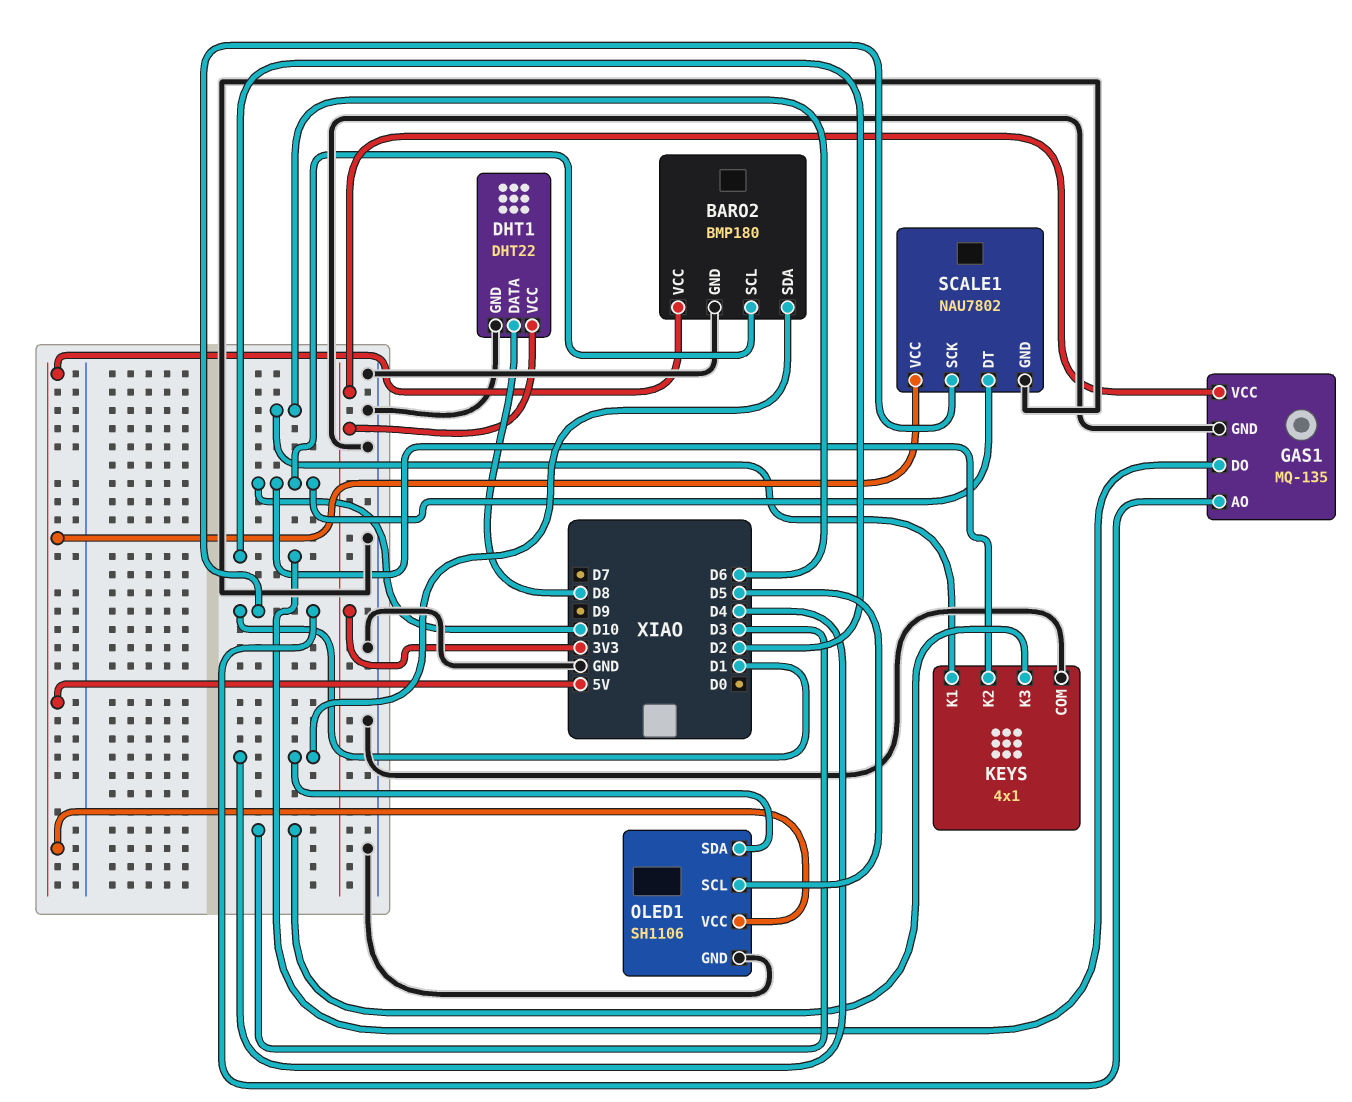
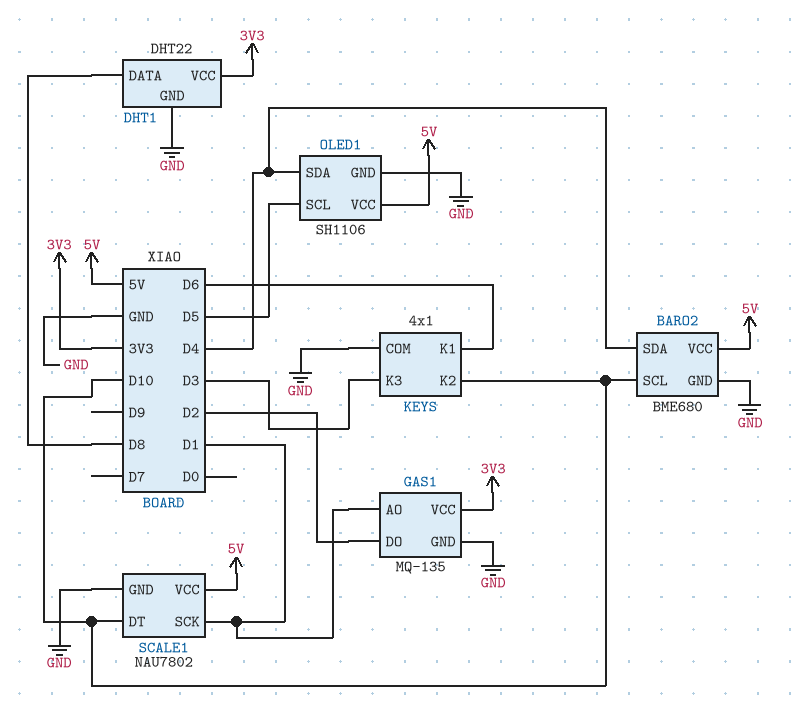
BARO2: BMP180 -> BME680

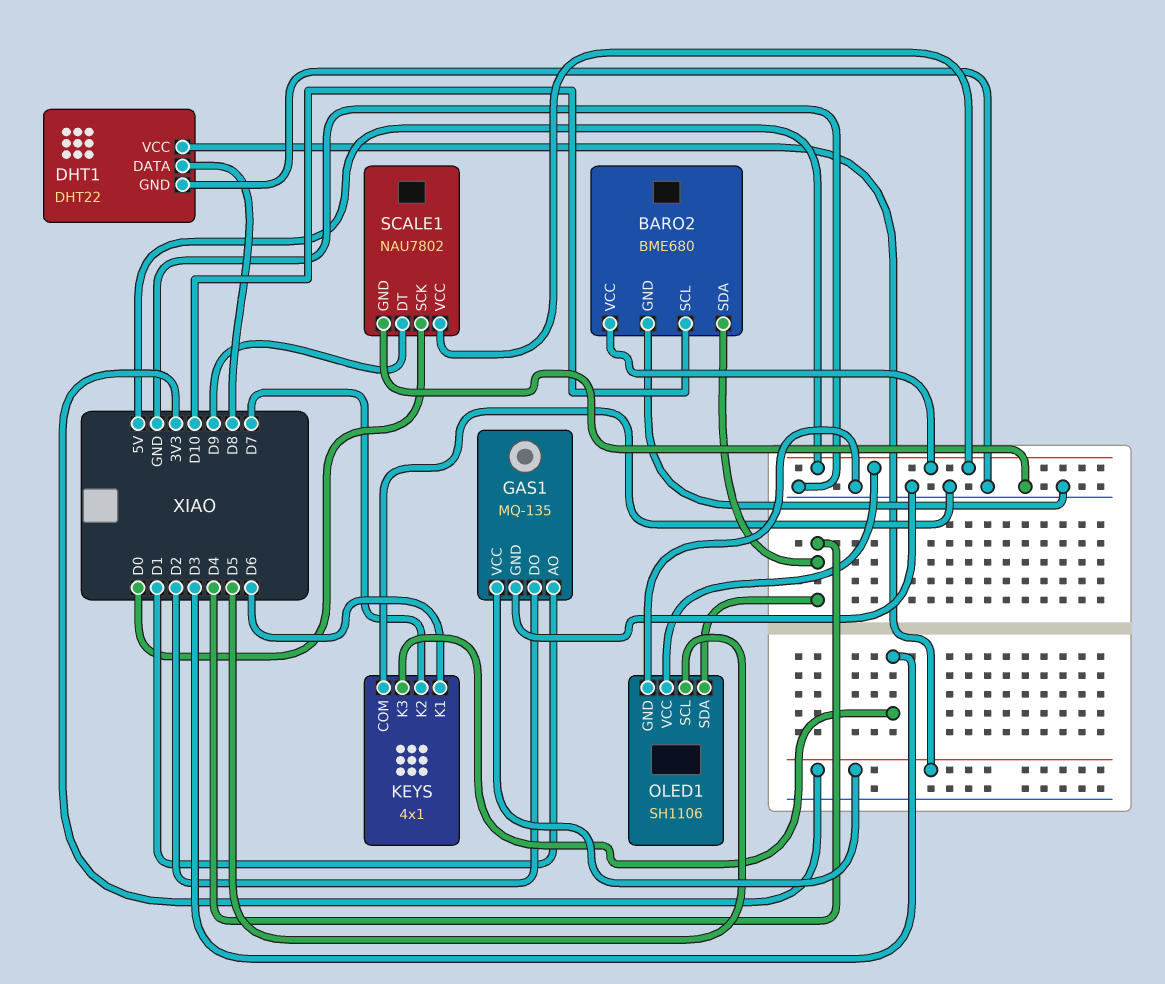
KEYS pin K2: D10 -> D7
SCALE1 pin DT: D10 -> D9
SCALE1 pin SCK: D1 -> D0

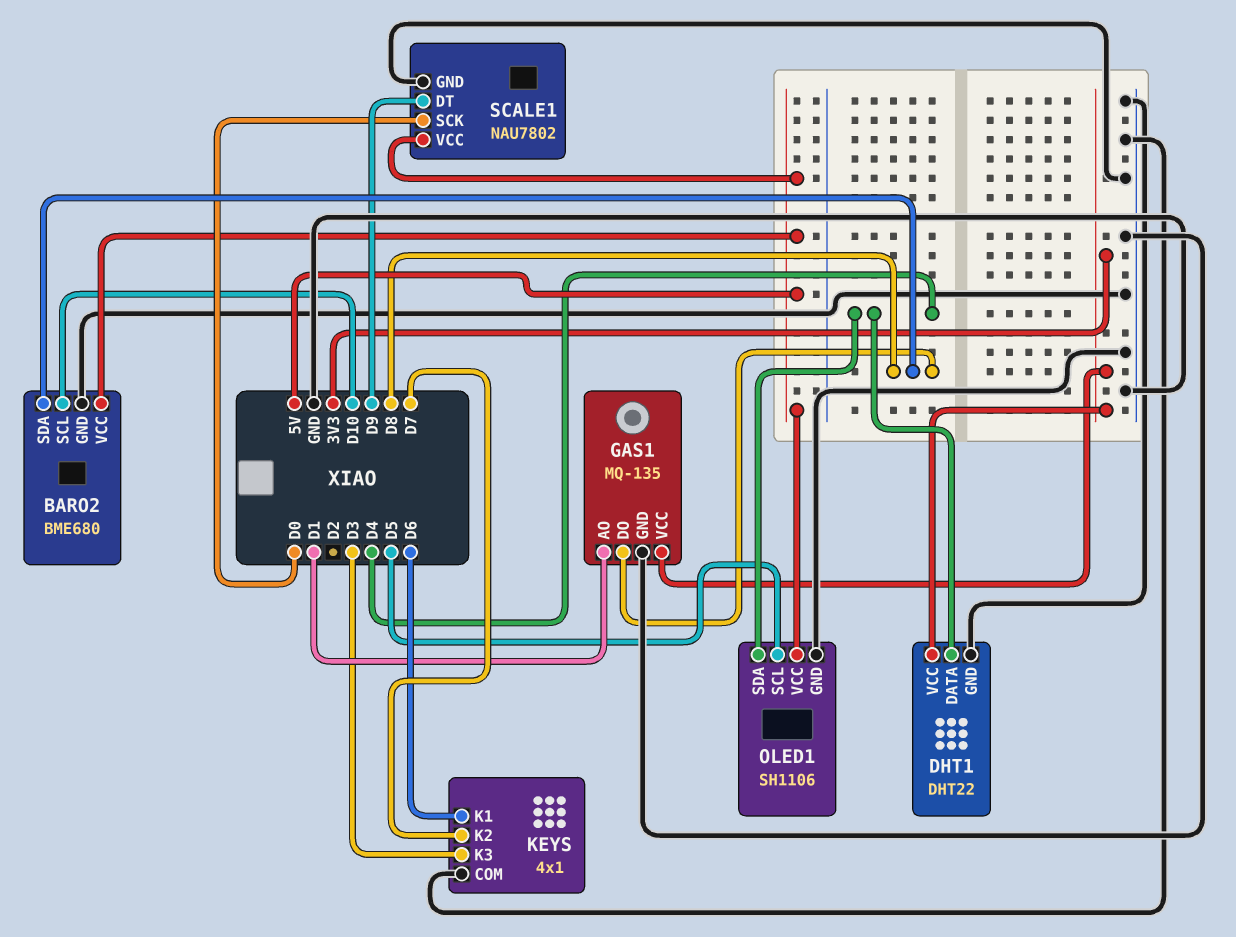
BARO2 pin SDA: D4 -> D8
DHT1 pin DATA: D8 -> D4
GAS1 pin DO: D2 -> D8

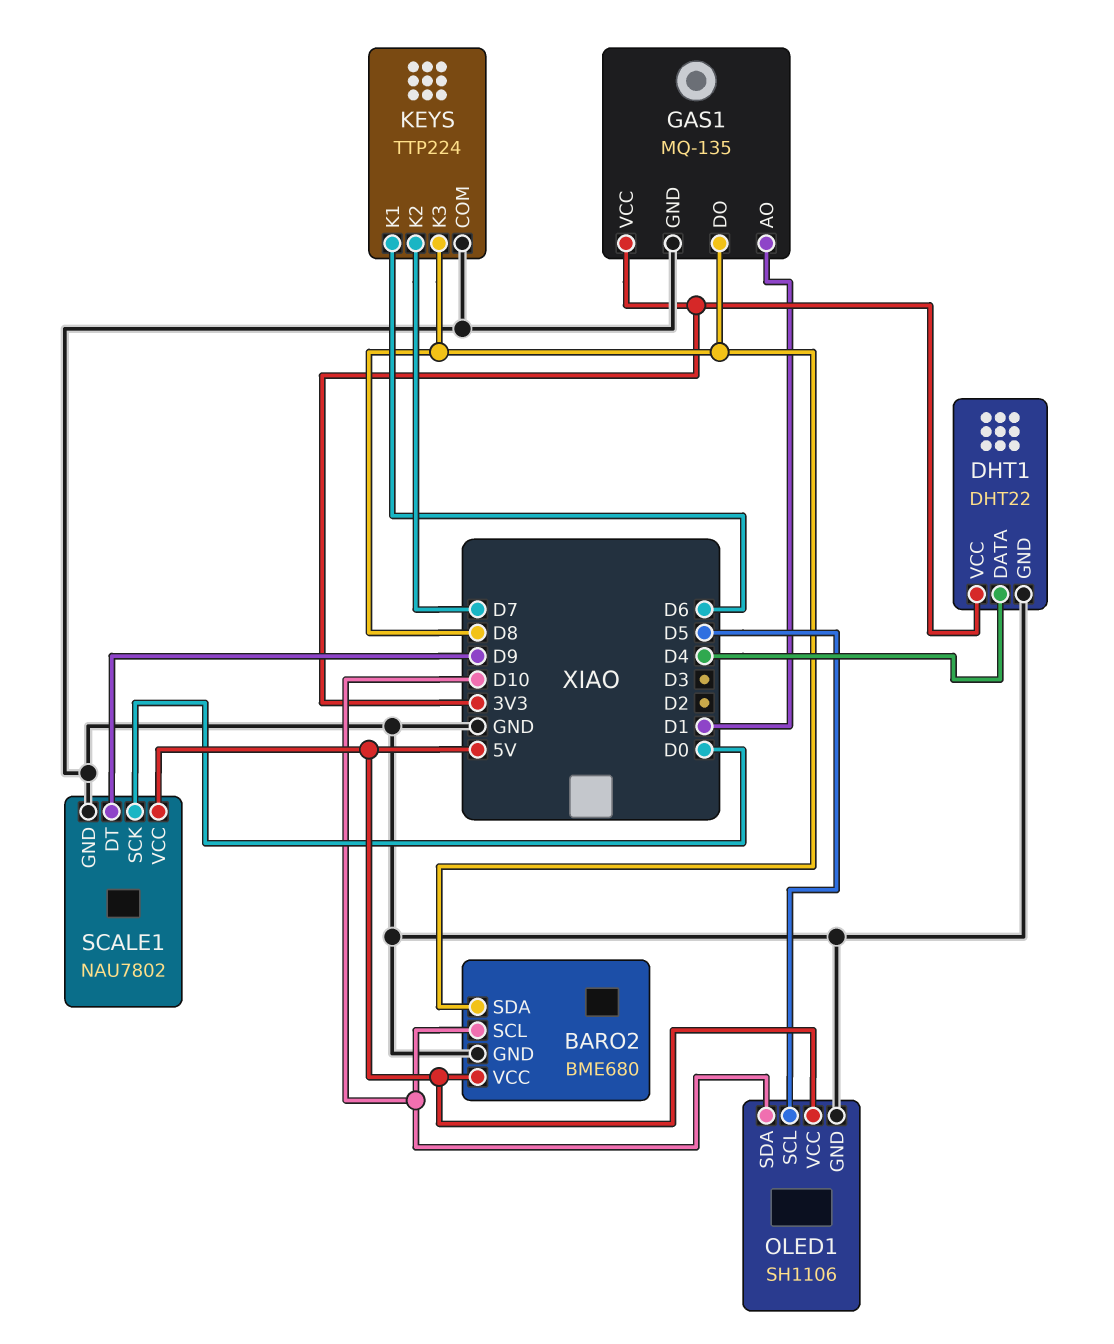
KEYS: 4x1 -> TTP224
KEYS pin K3: D3 -> D8
OLED1 pin SDA: D4 -> D10

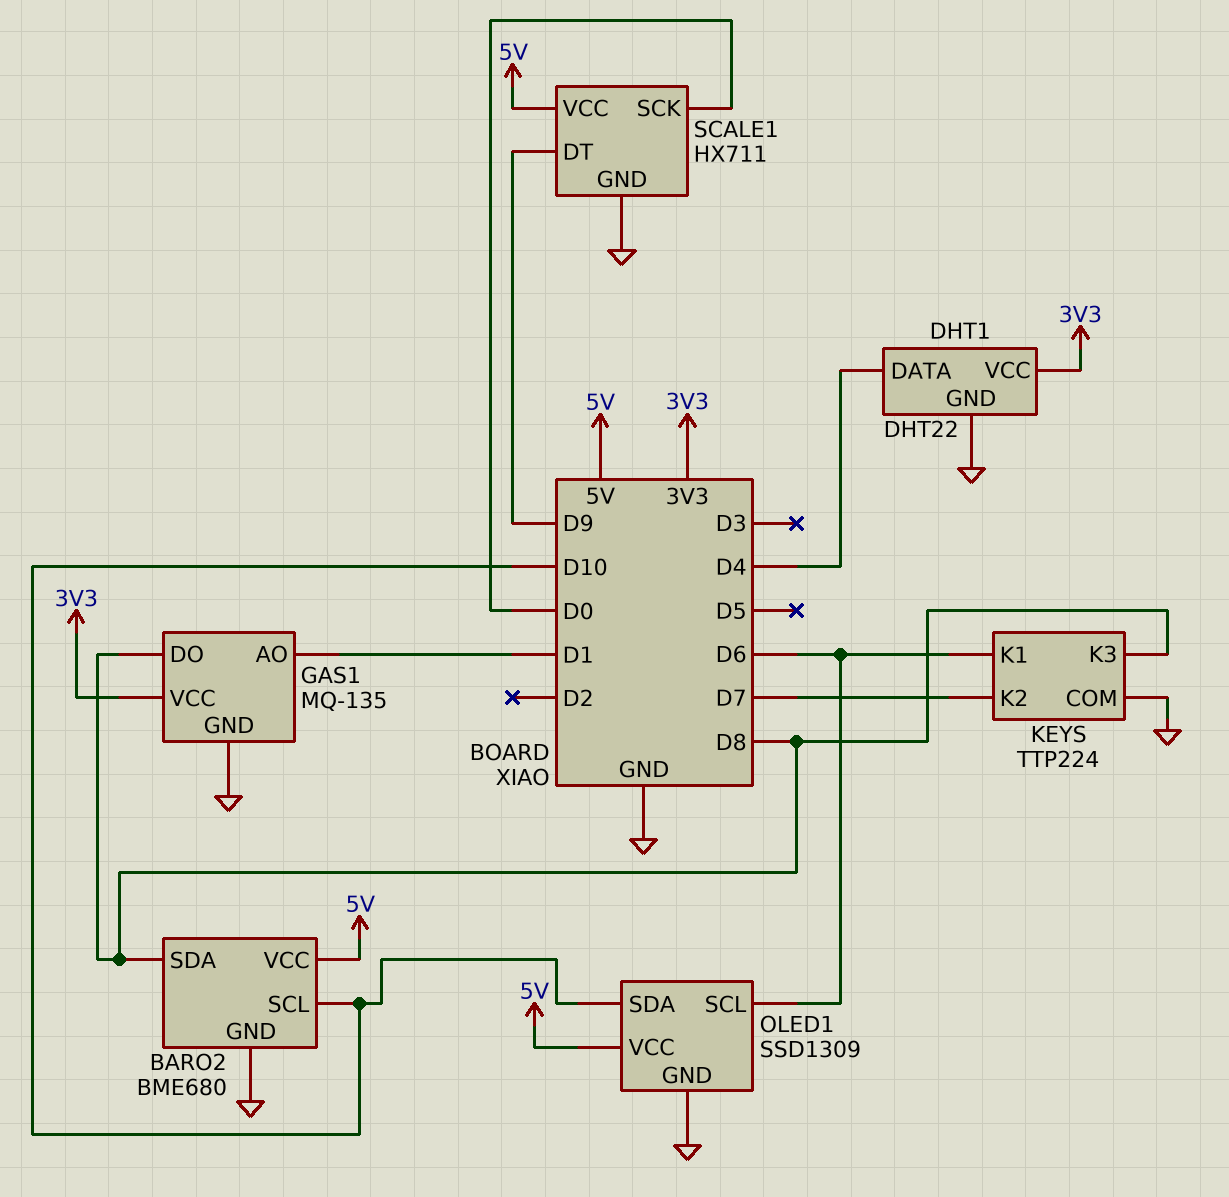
OLED1: SH1106 -> SSD1309
OLED1 pin SCL: D5 -> D6
SCALE1: NAU7802 -> HX711

